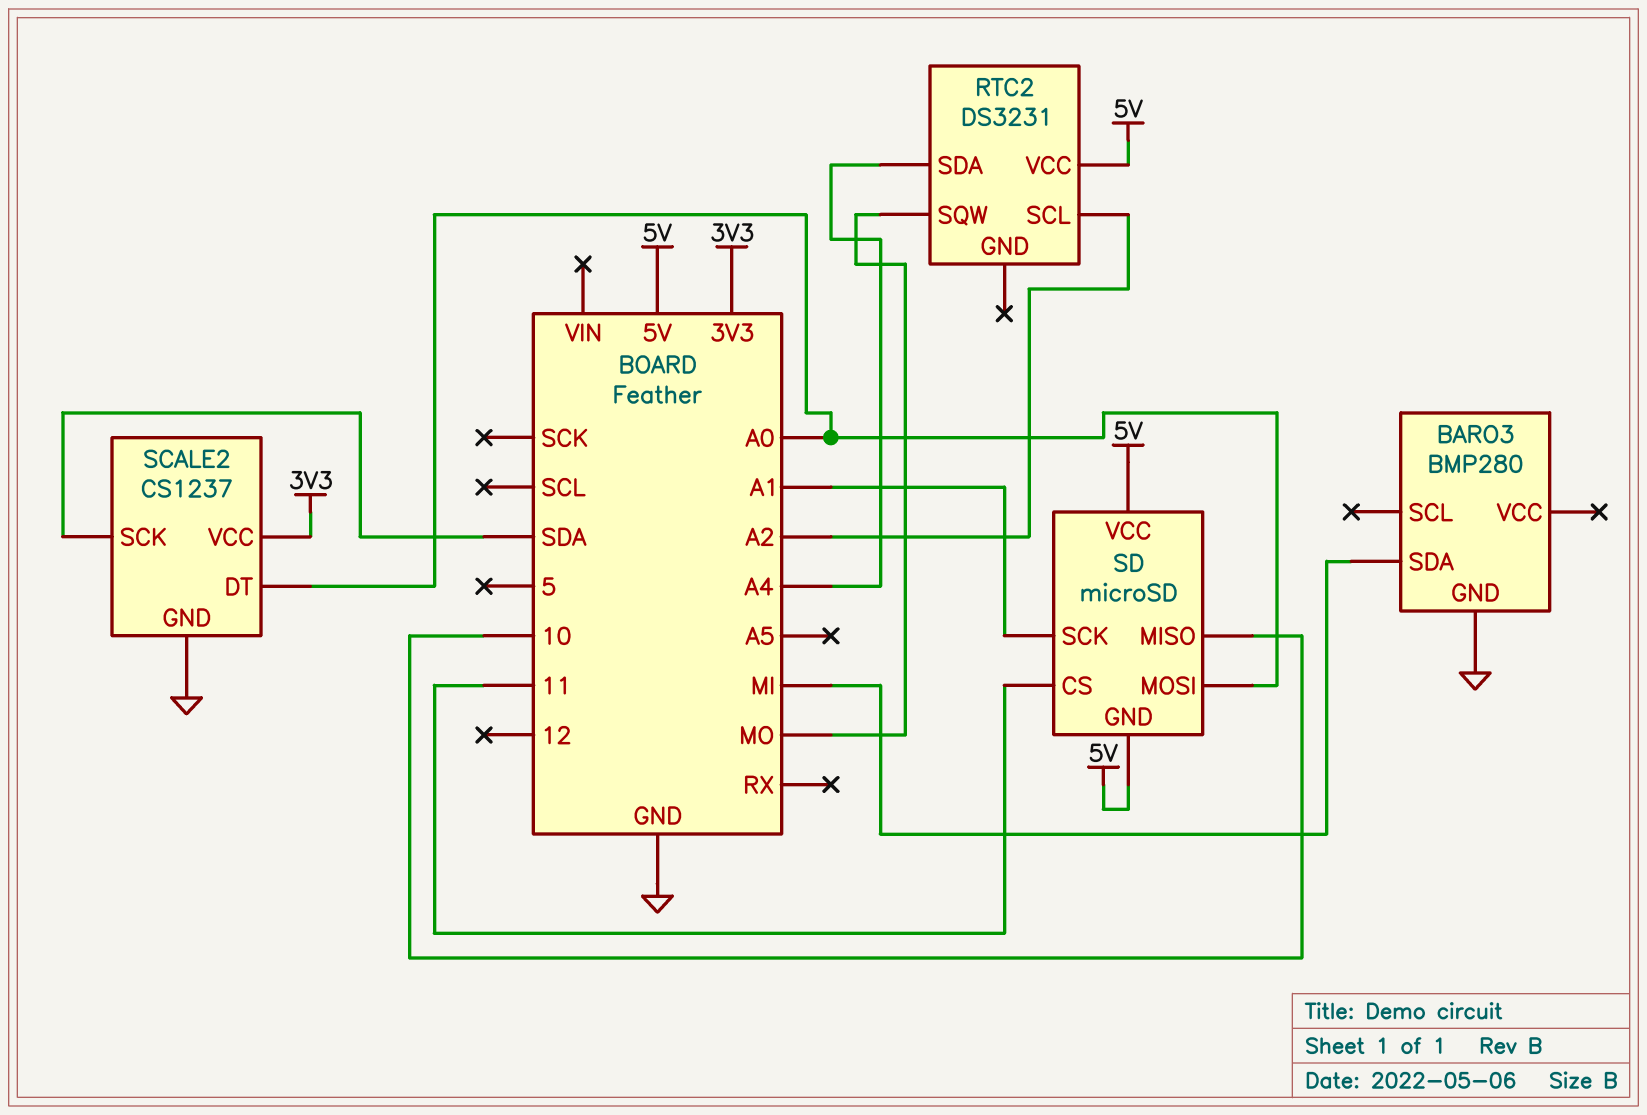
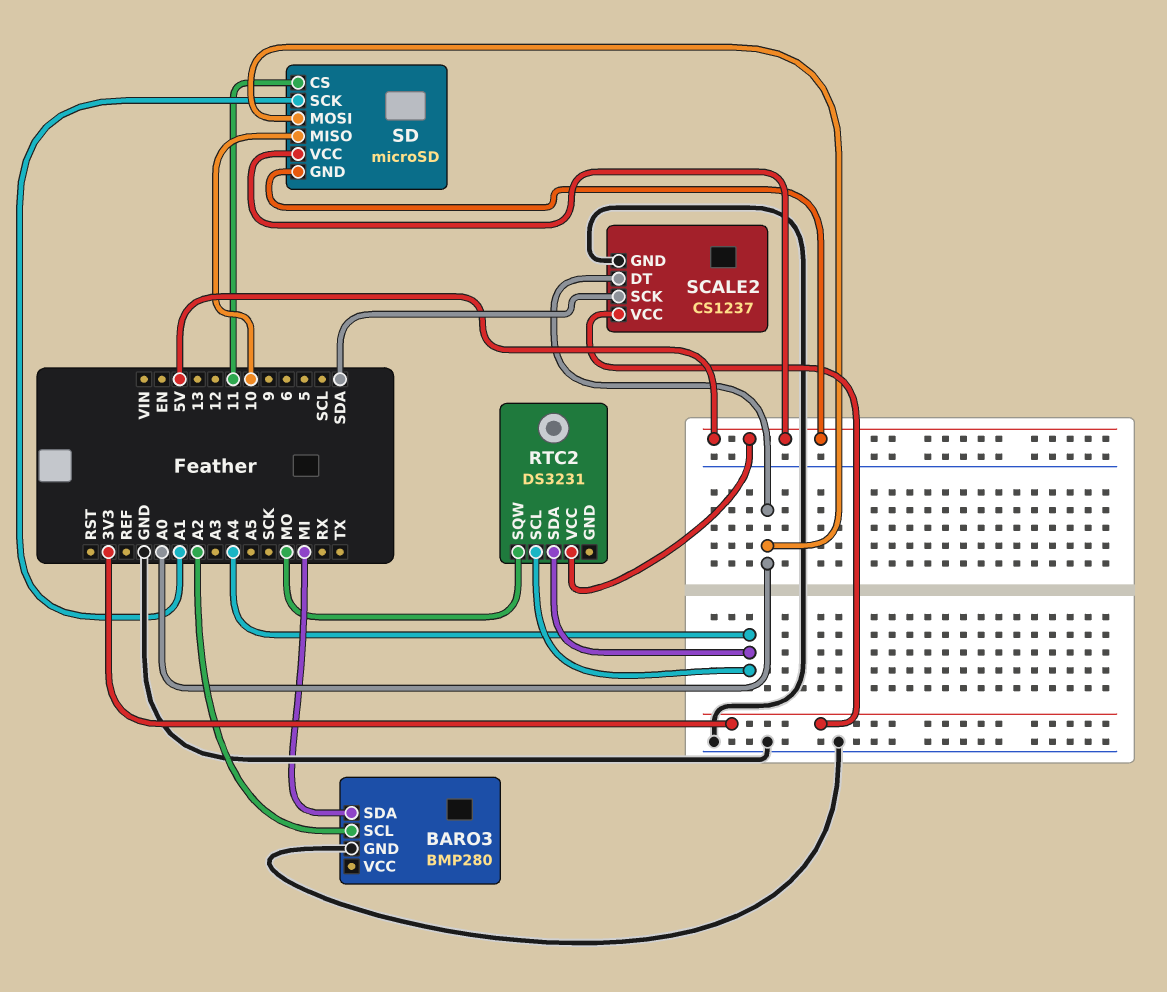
BARO3 pin SCL: none -> A2
RTC2 pin SCL: A2 -> A4

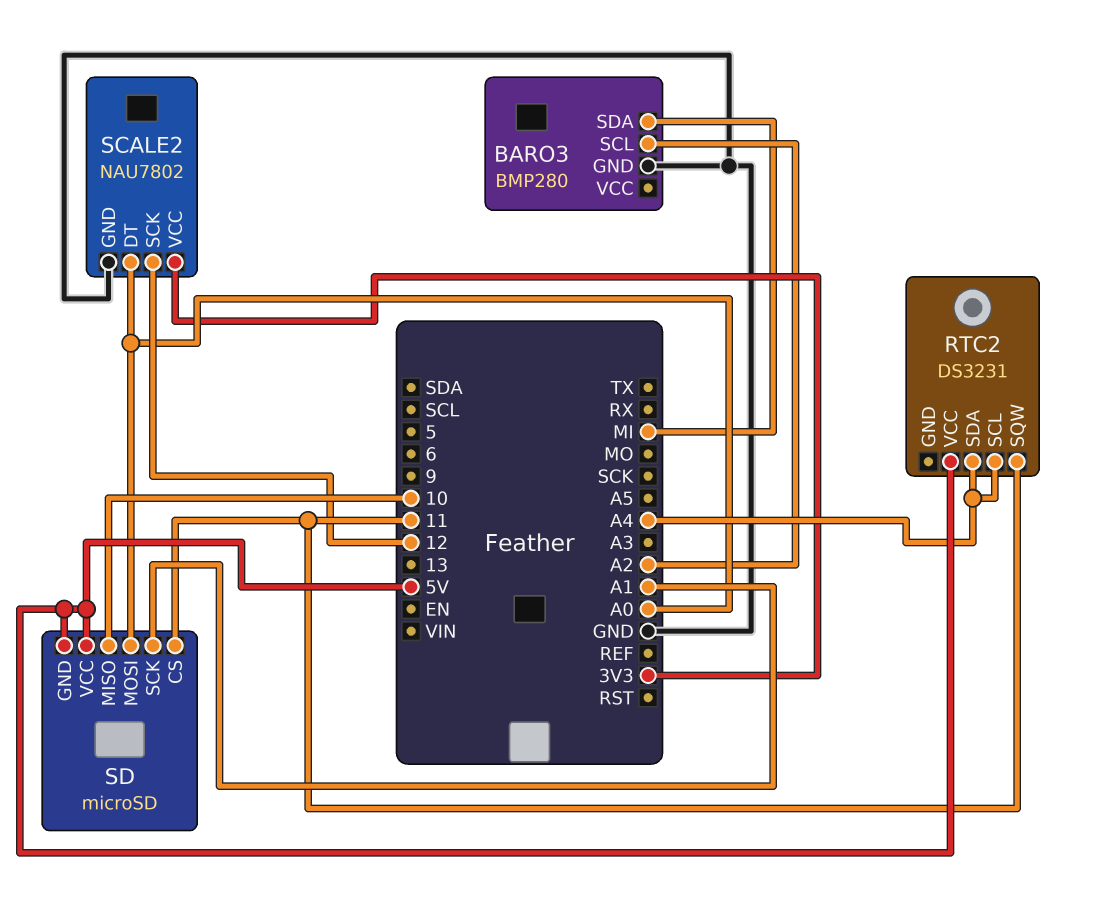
RTC2 pin SQW: MO -> 11
SCALE2: CS1237 -> NAU7802
SCALE2 pin SCK: SDA -> 12

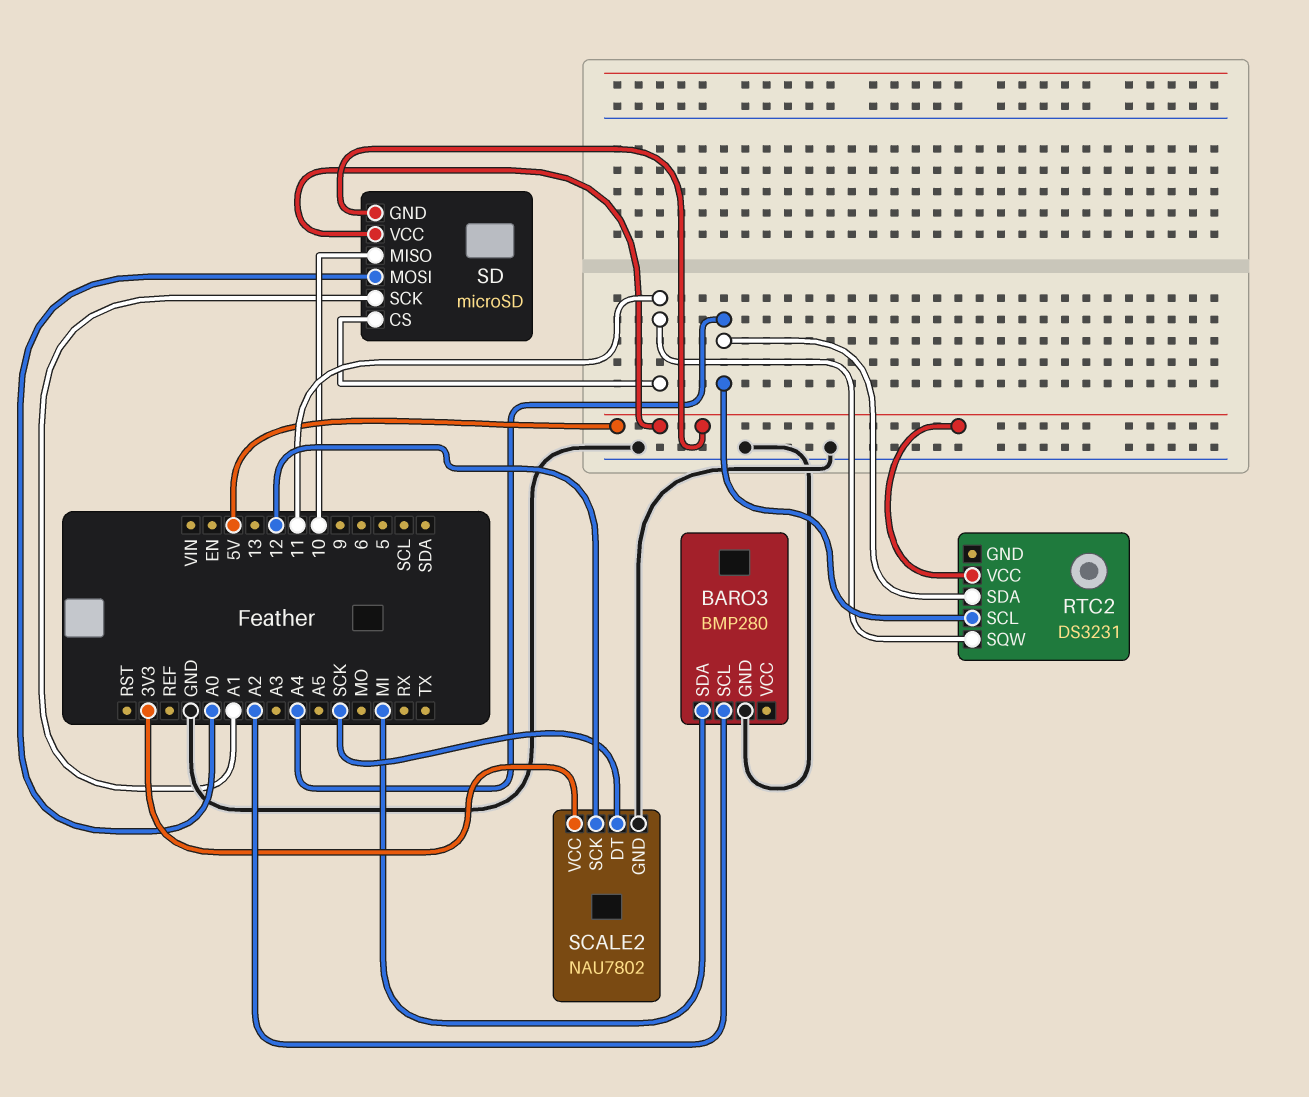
SCALE2 pin DT: A0 -> SCK

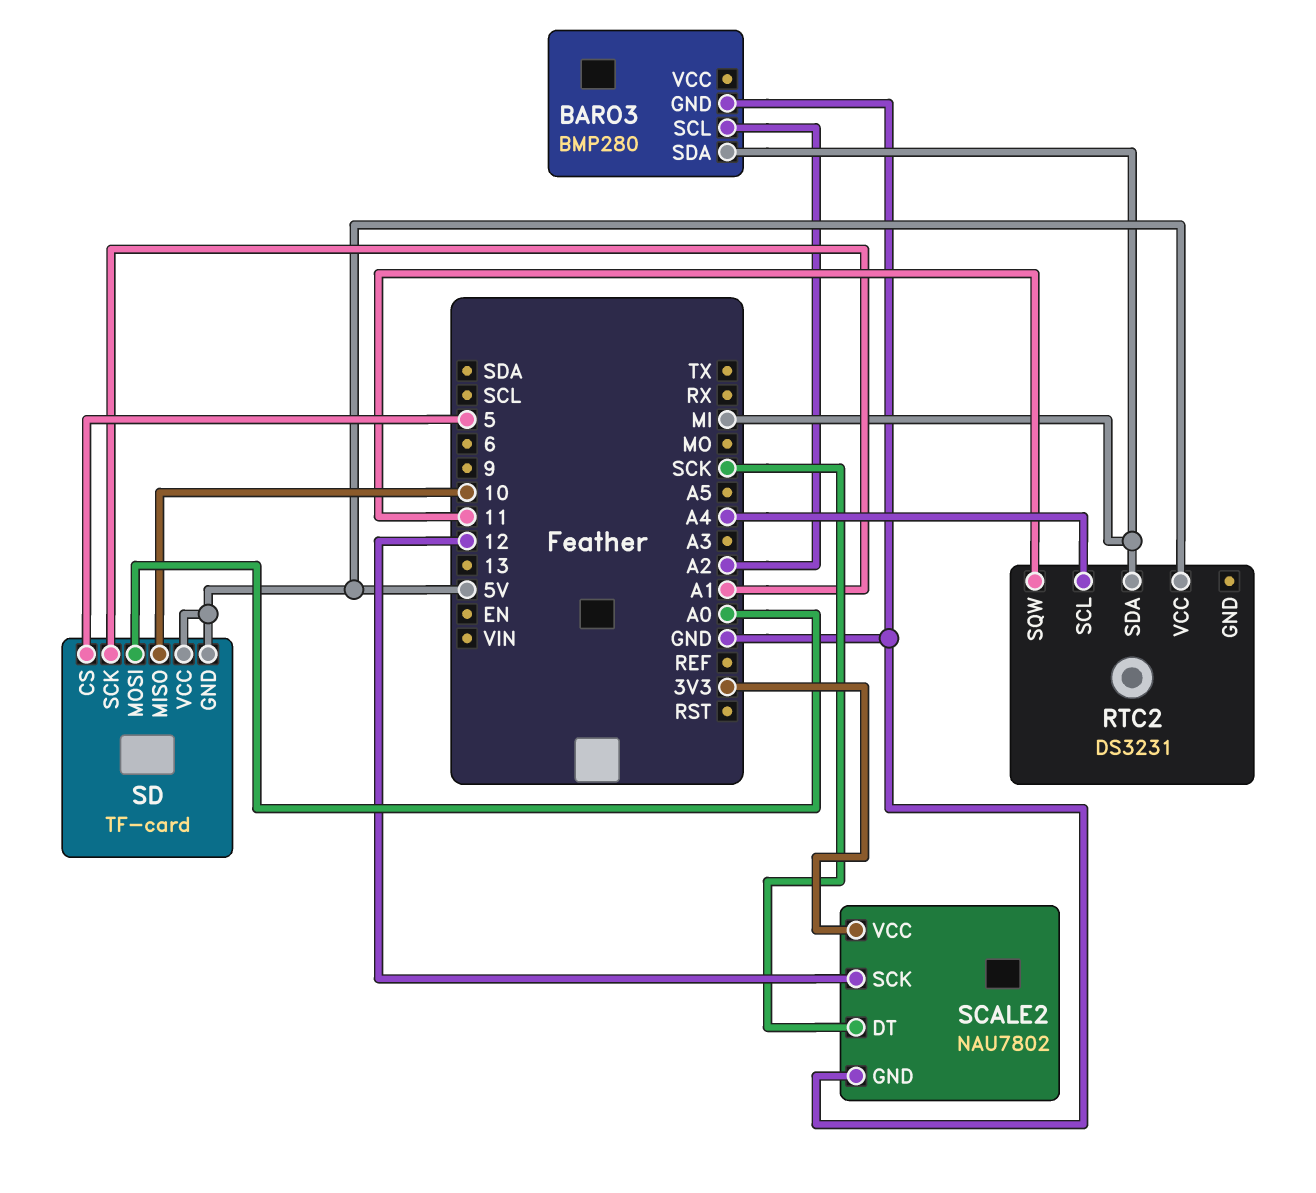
RTC2 pin SDA: A4 -> MI
SD: microSD -> TF-card
SD pin CS: 11 -> 5

